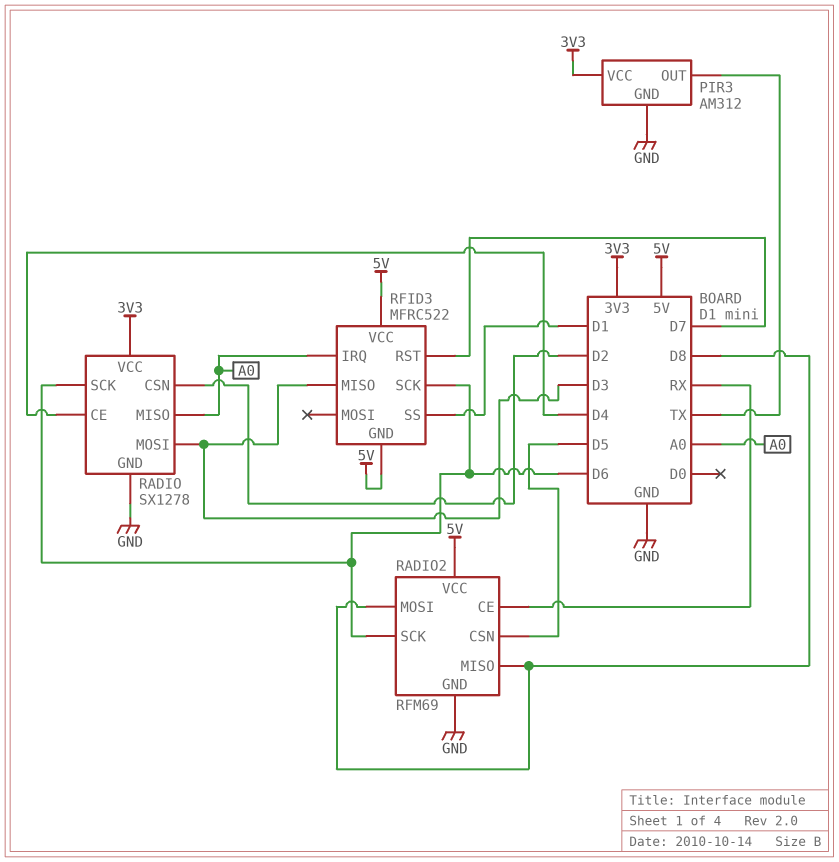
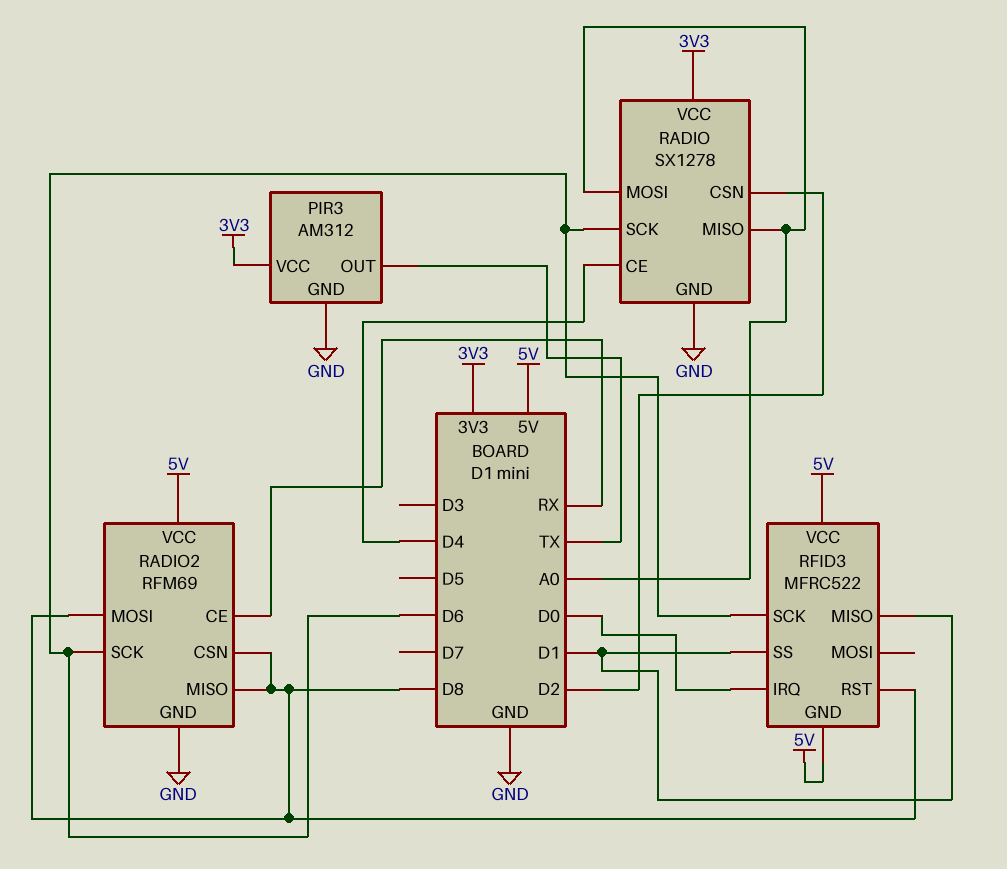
RADIO pin MOSI: D3 -> A0
RADIO2 pin CSN: D5 -> D8
RFID3 pin IRQ: A0 -> D0
RFID3 pin MISO: D3 -> D1
RFID3 pin RST: D7 -> D8

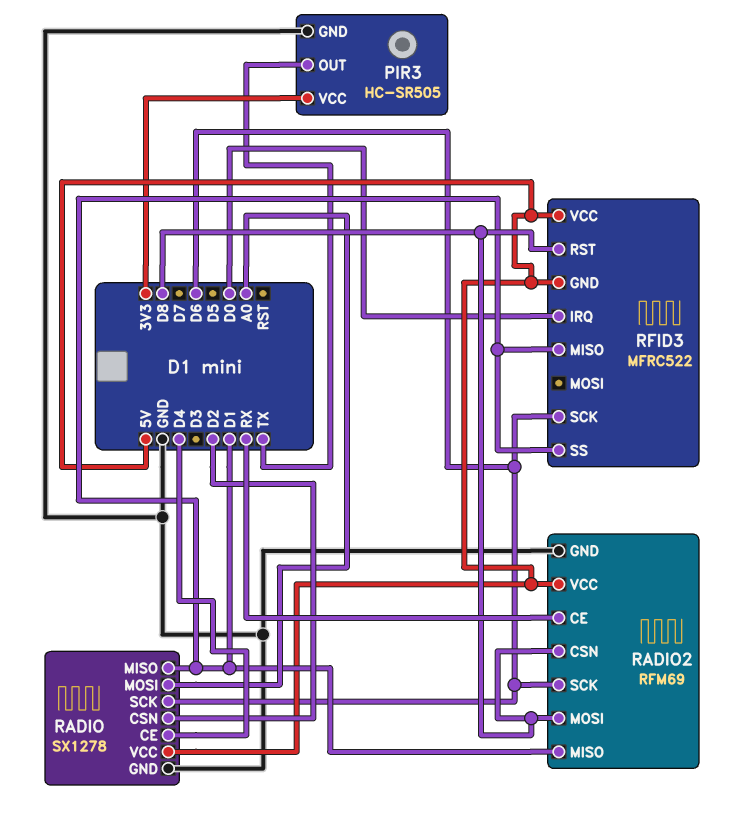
PIR3: AM312 -> HC-SR505
RADIO pin MISO: A0 -> D1
RADIO pin VCC: 3V3 -> 5V
RADIO2 pin MISO: D8 -> D1

